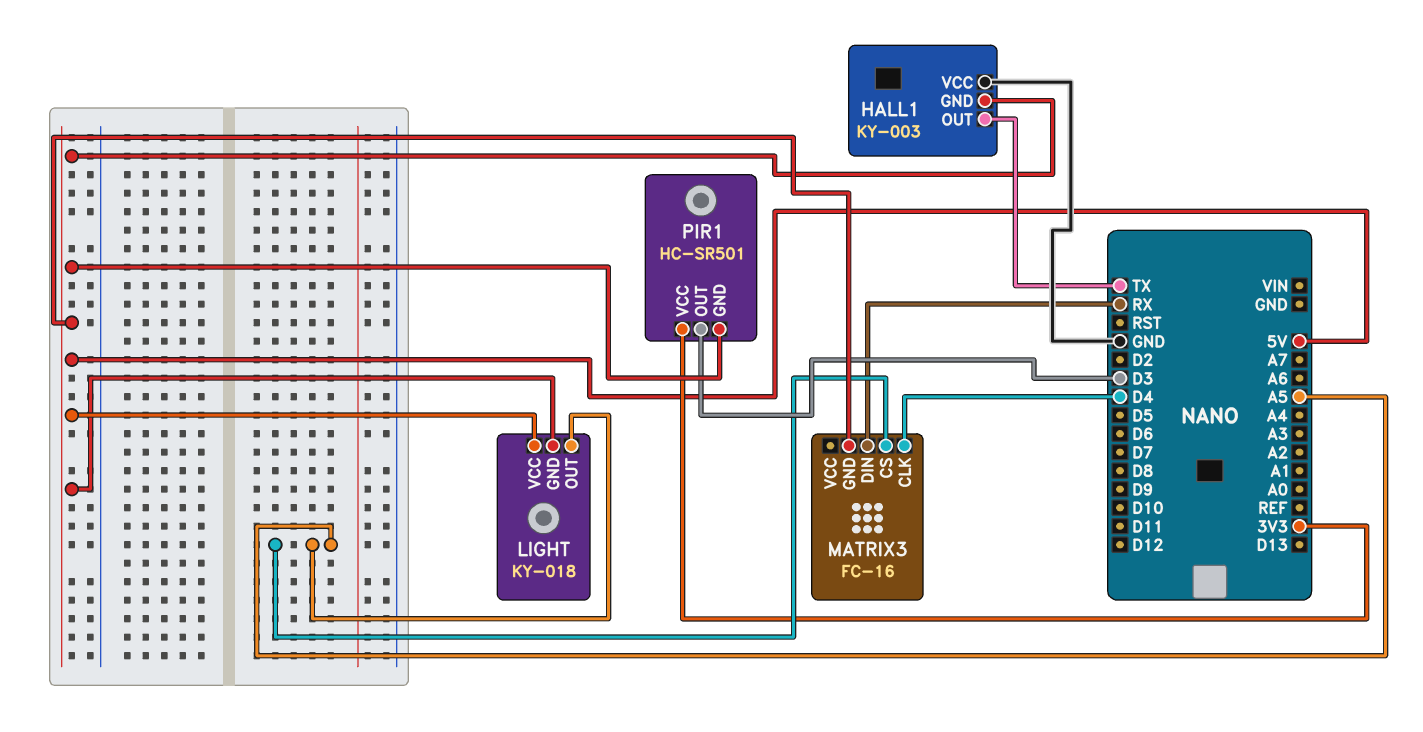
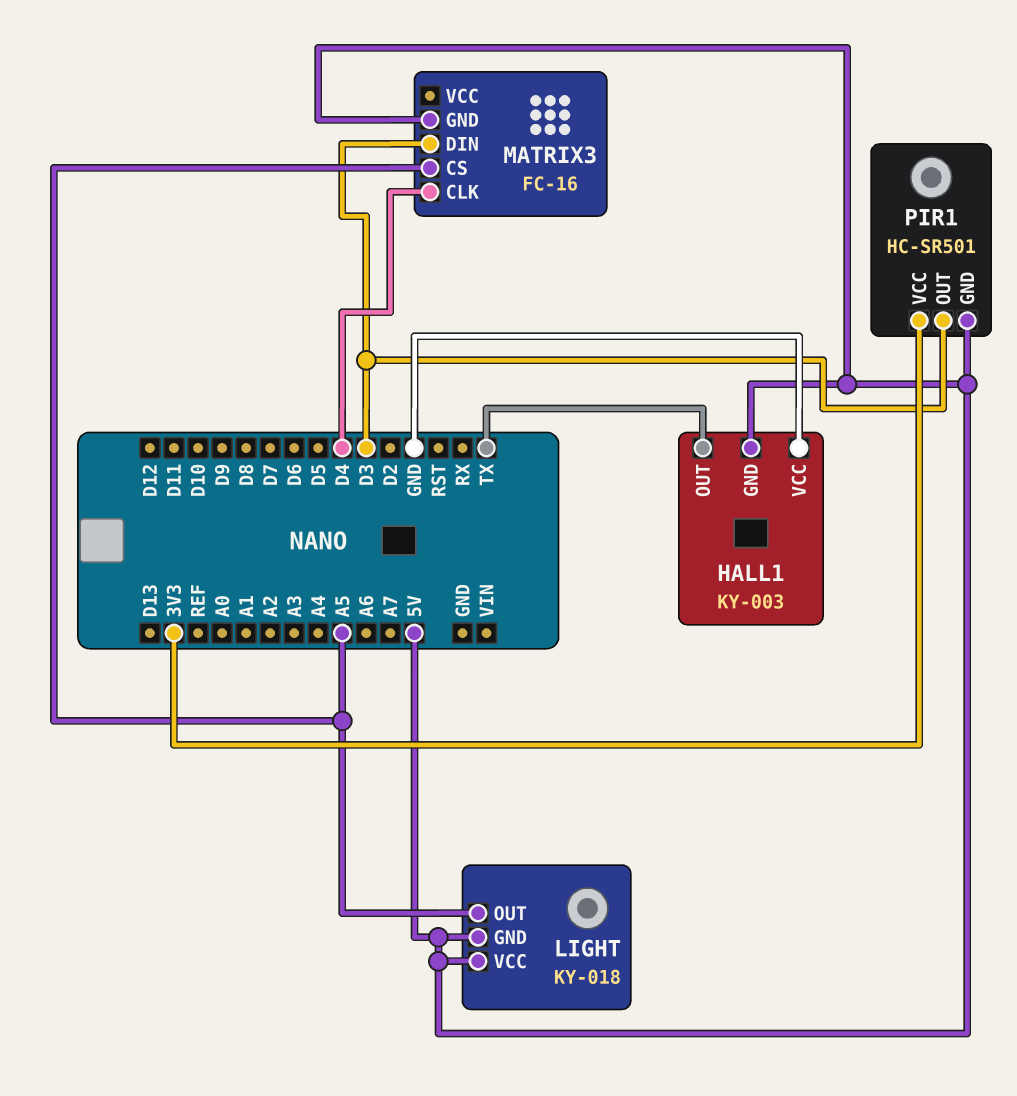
MATRIX3 pin DIN: RX -> D3

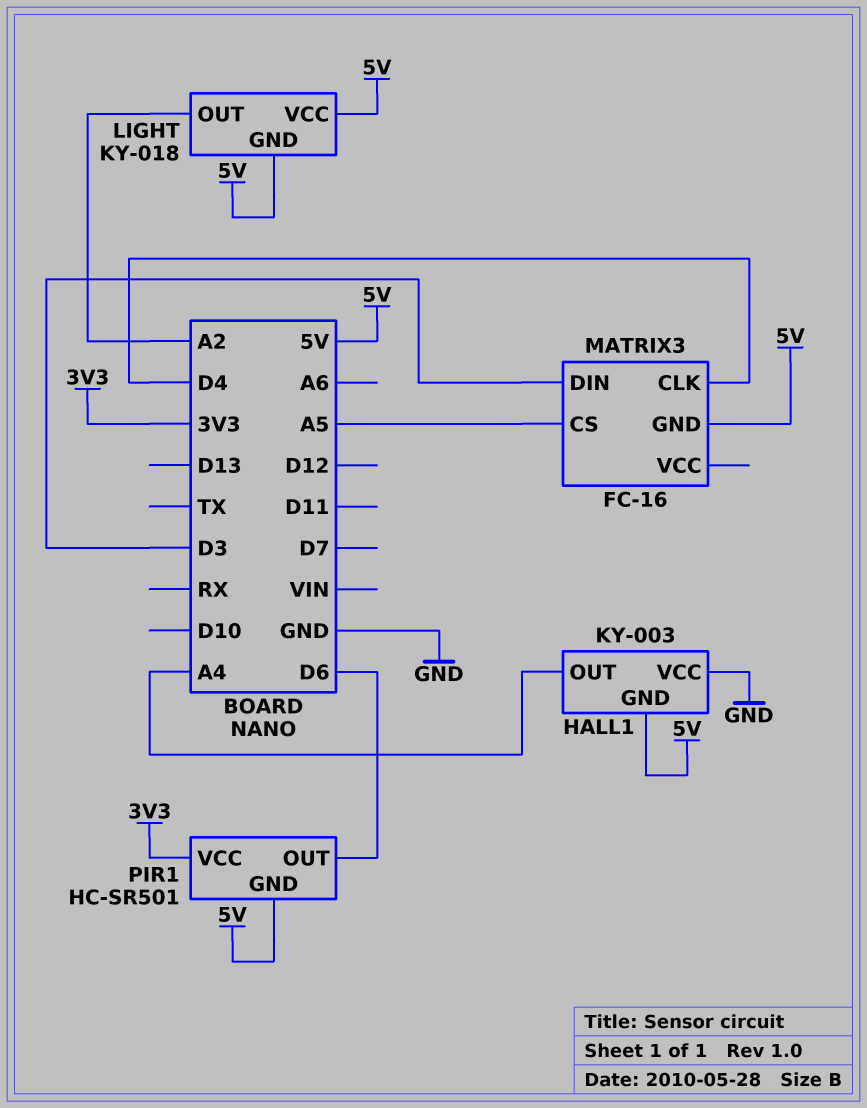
HALL1 pin OUT: TX -> A4
LIGHT pin OUT: A5 -> A2
PIR1 pin OUT: D3 -> D6

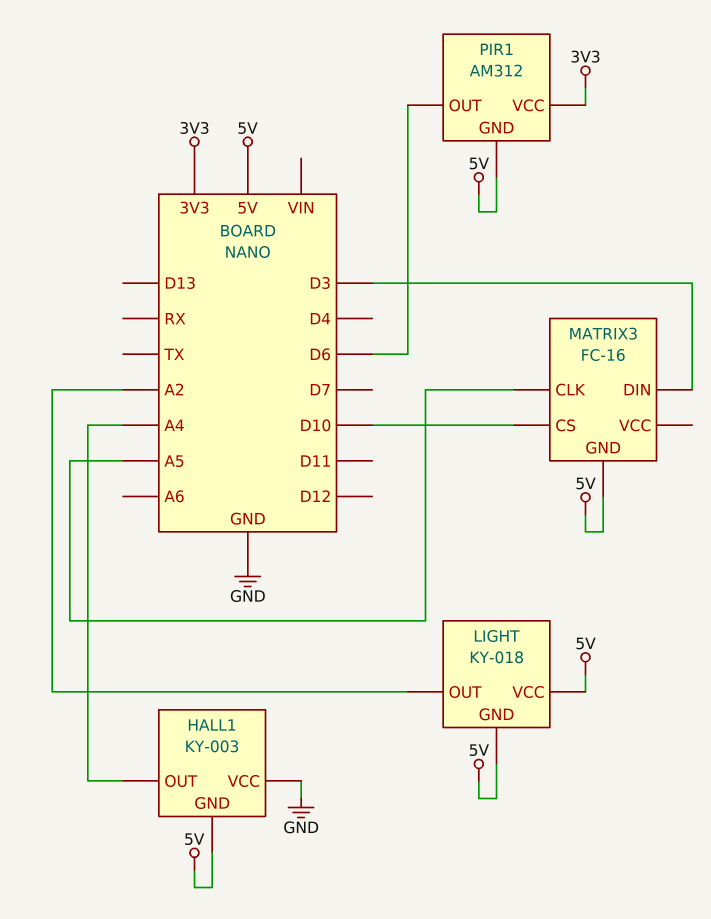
MATRIX3 pin CLK: D4 -> A5
MATRIX3 pin CS: A5 -> D10
PIR1: HC-SR501 -> AM312

